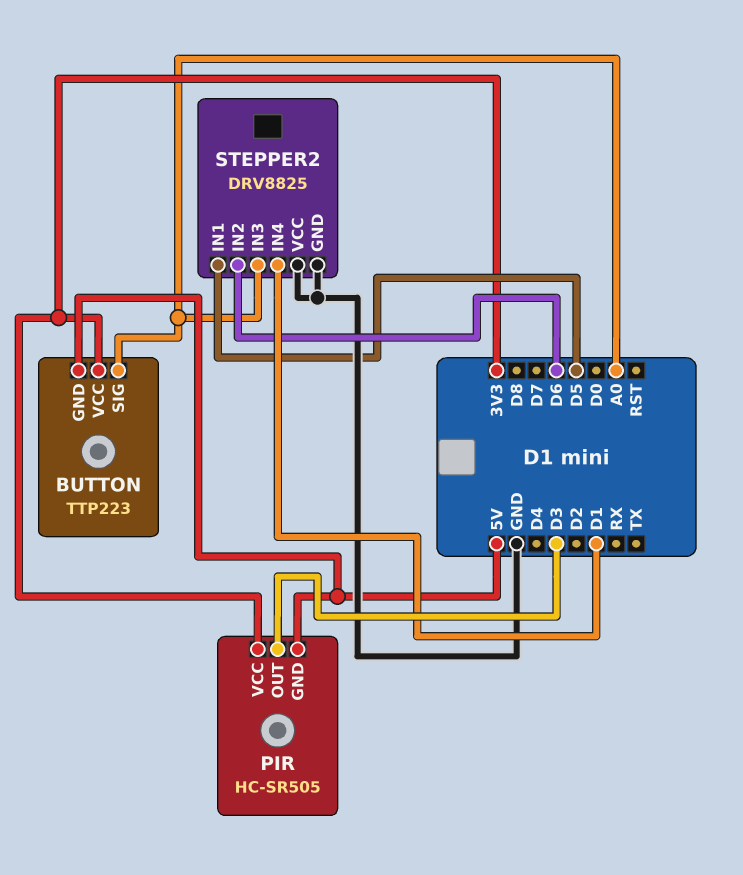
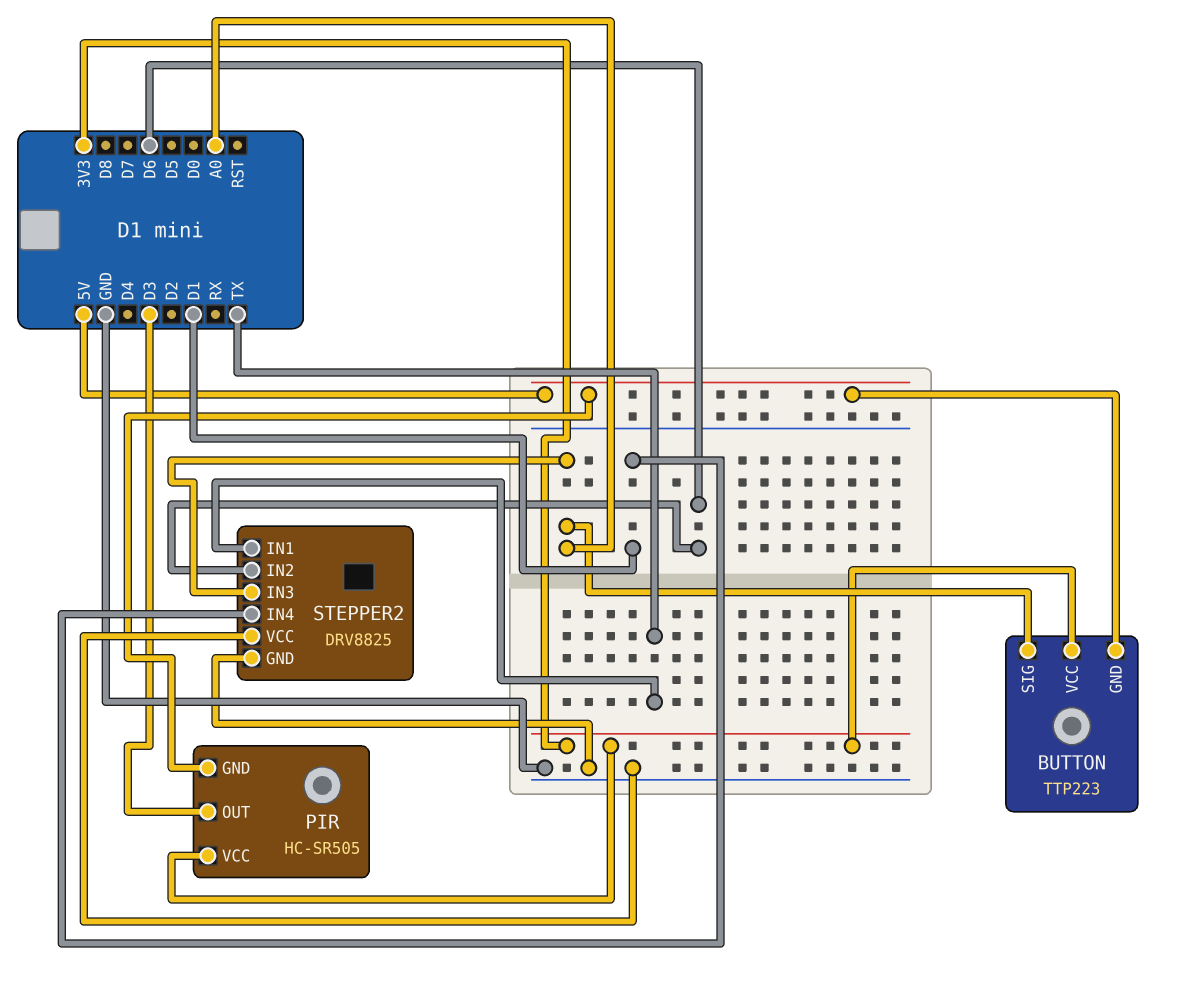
STEPPER2 pin IN1: D5 -> TX

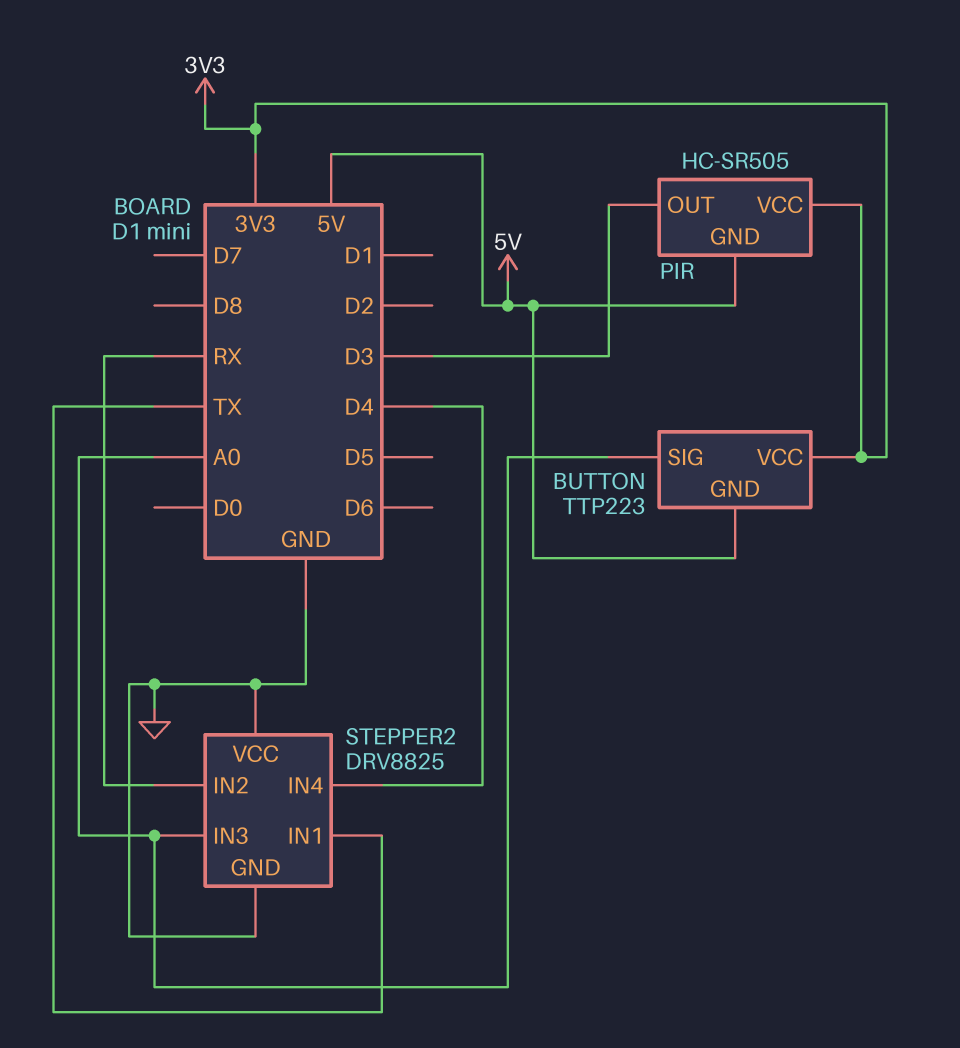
STEPPER2 pin IN2: D6 -> RX
STEPPER2 pin IN4: D1 -> D4

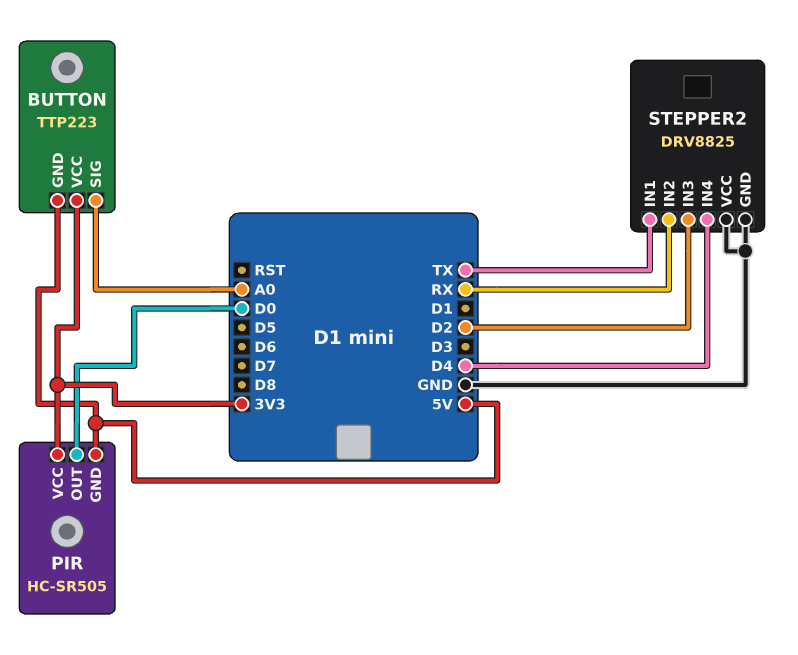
PIR pin OUT: D3 -> D0
STEPPER2 pin IN3: A0 -> D2

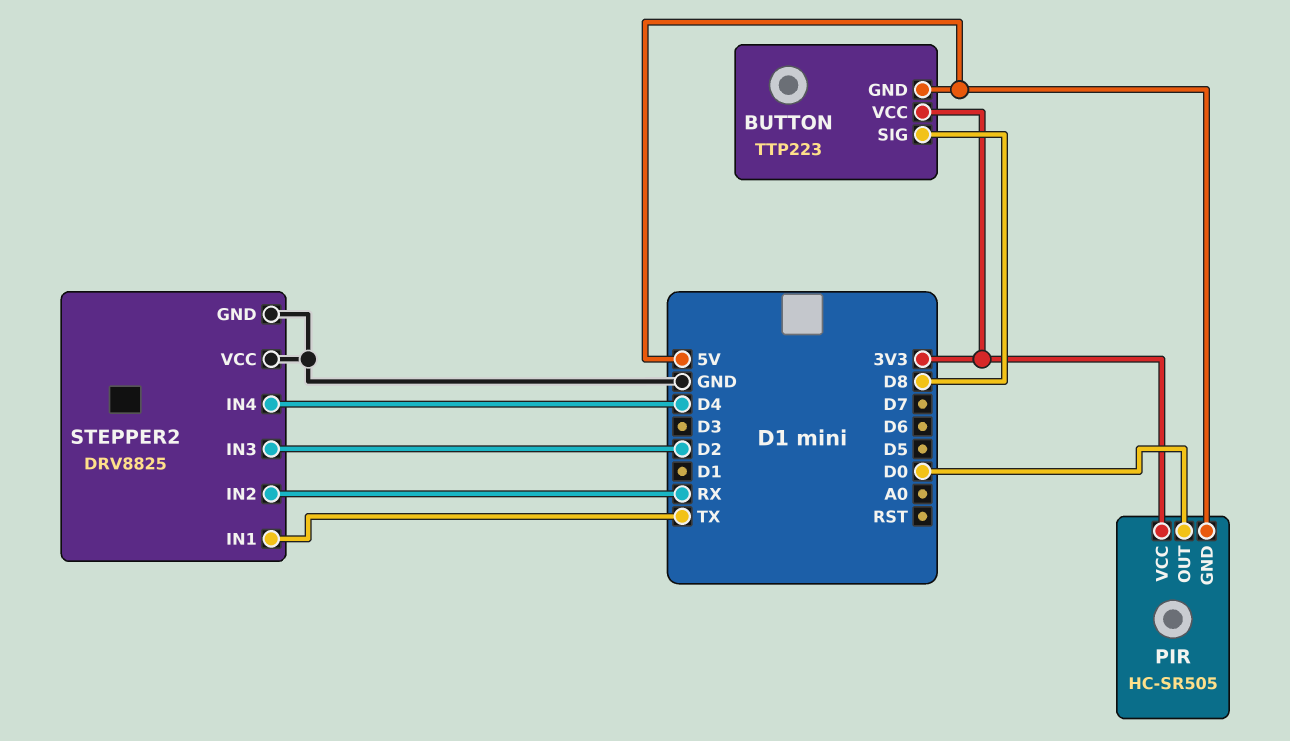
BUTTON pin SIG: A0 -> D8

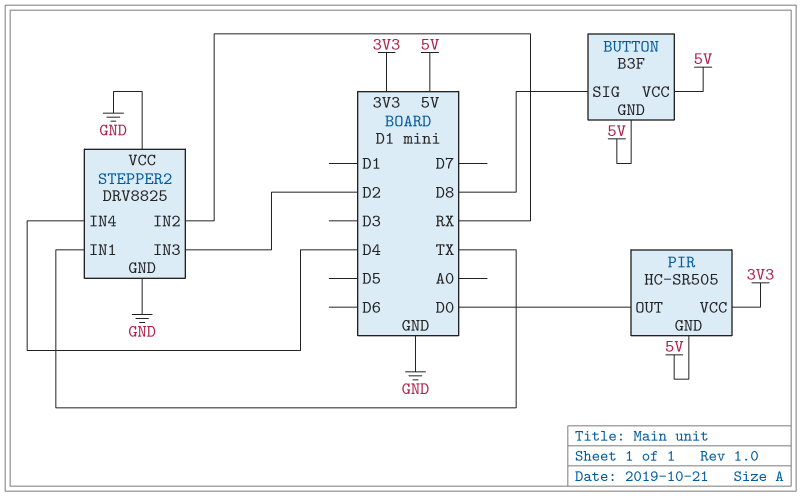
BUTTON: TTP223 -> B3F
BUTTON pin VCC: 3V3 -> 5V

